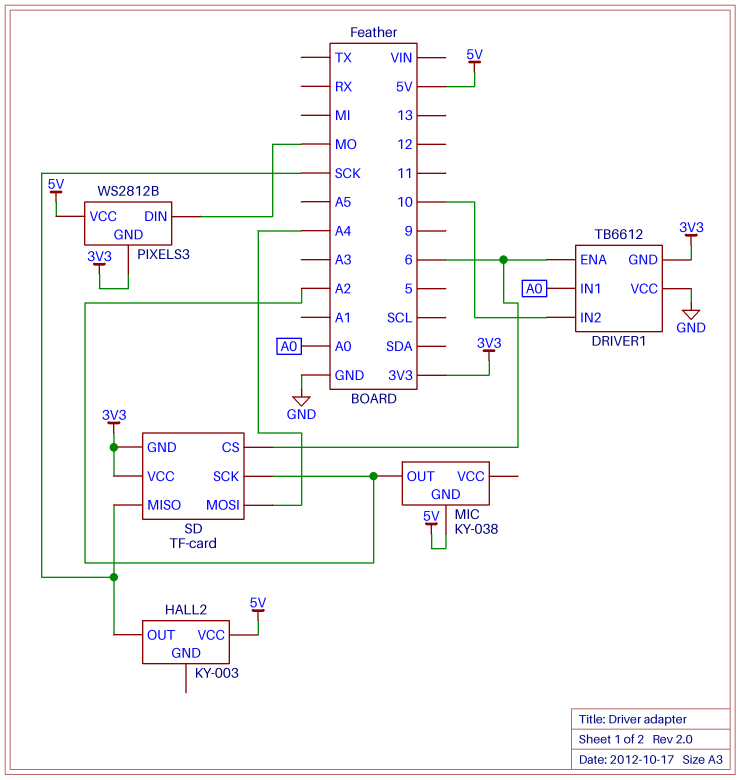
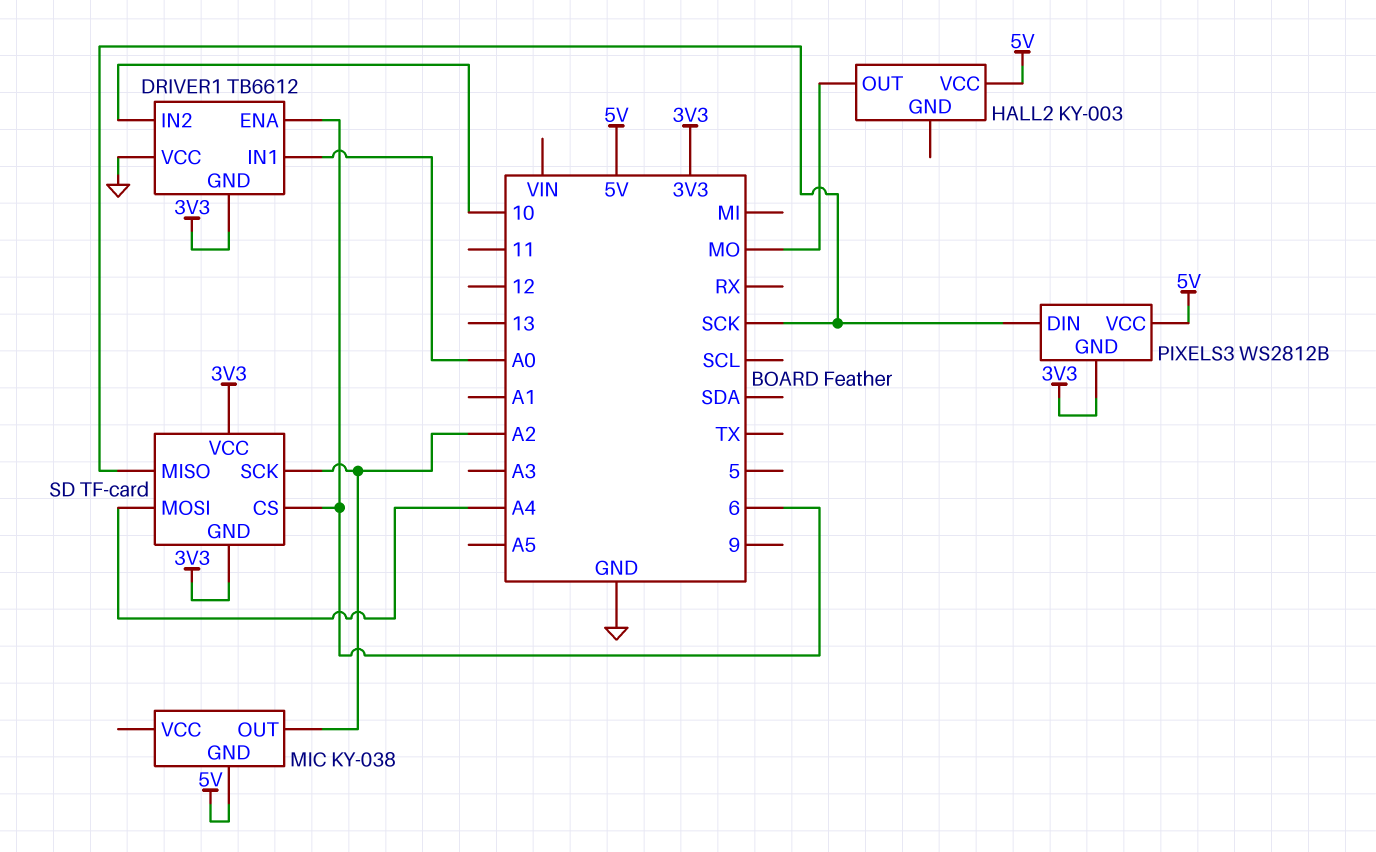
HALL2 pin OUT: SCK -> MO
PIXELS3 pin DIN: MO -> SCK

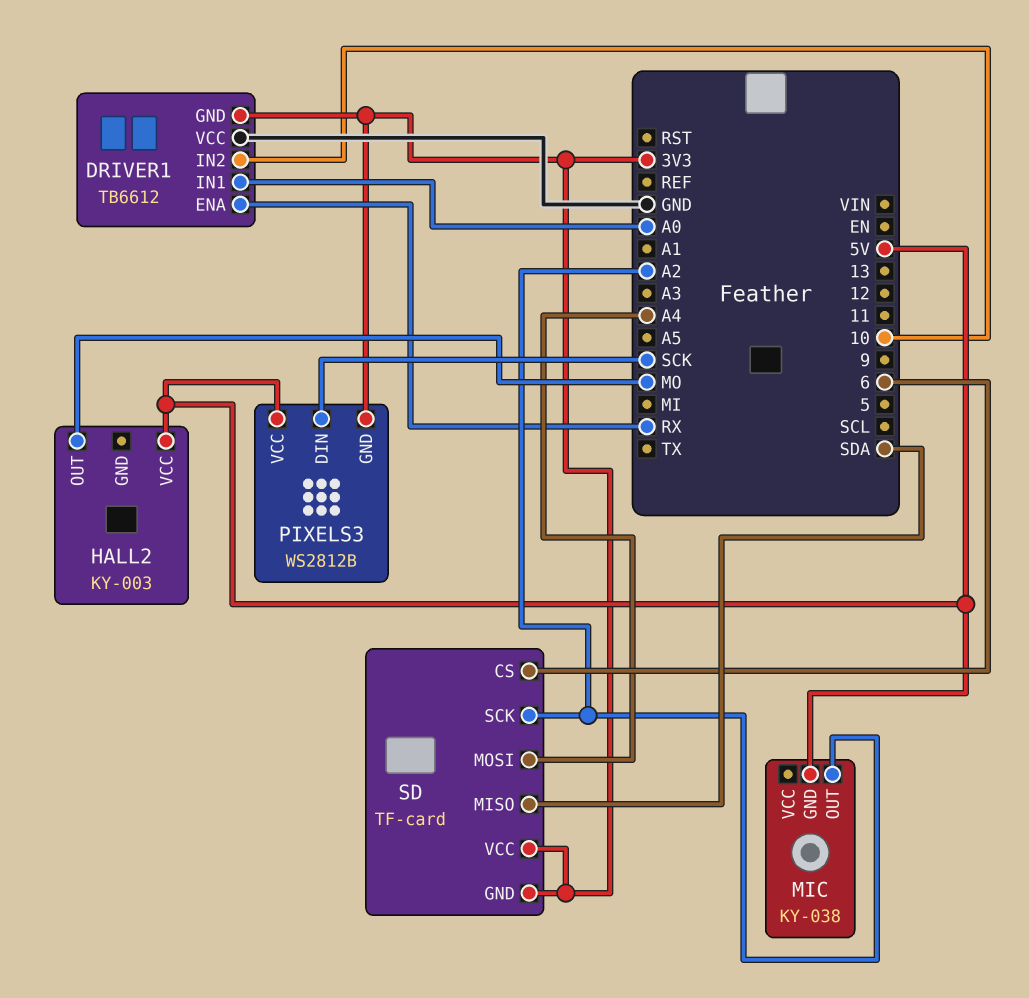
DRIVER1 pin ENA: 6 -> RX
SD pin MISO: SCK -> SDA

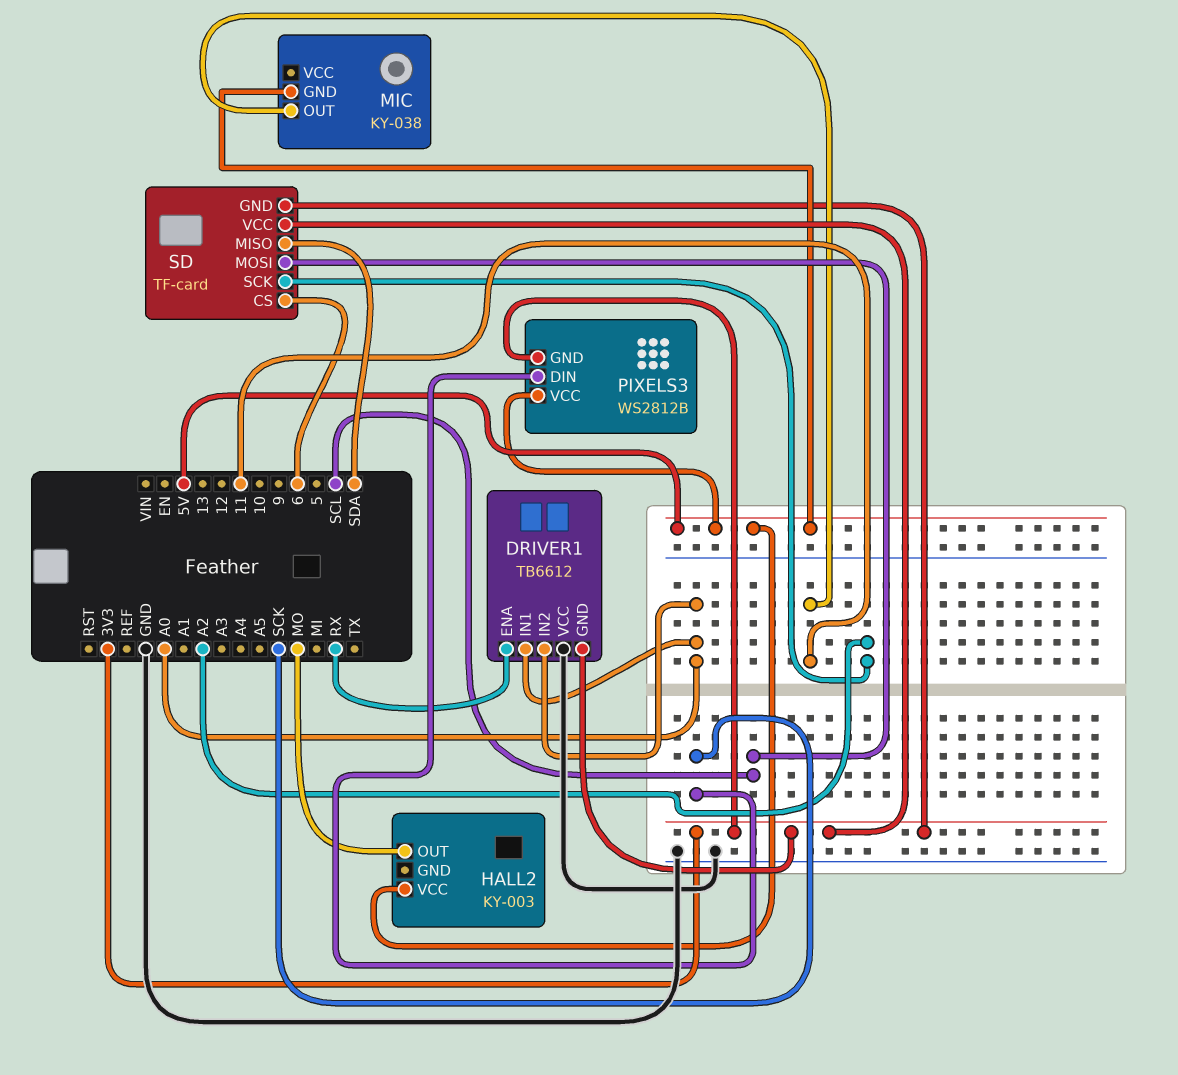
DRIVER1 pin IN2: 10 -> A0
MIC pin OUT: A2 -> 11
SD pin MOSI: A4 -> SCL

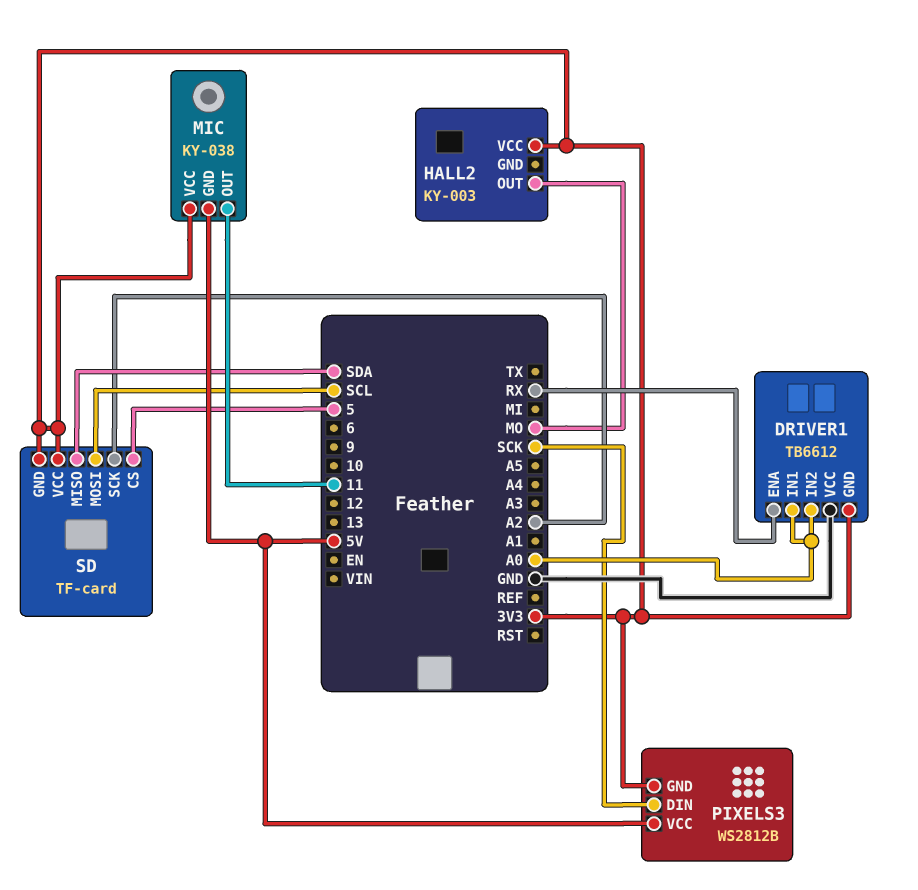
HALL2 pin VCC: 5V -> 3V3
MIC pin VCC: none -> 3V3
SD pin CS: 6 -> 5

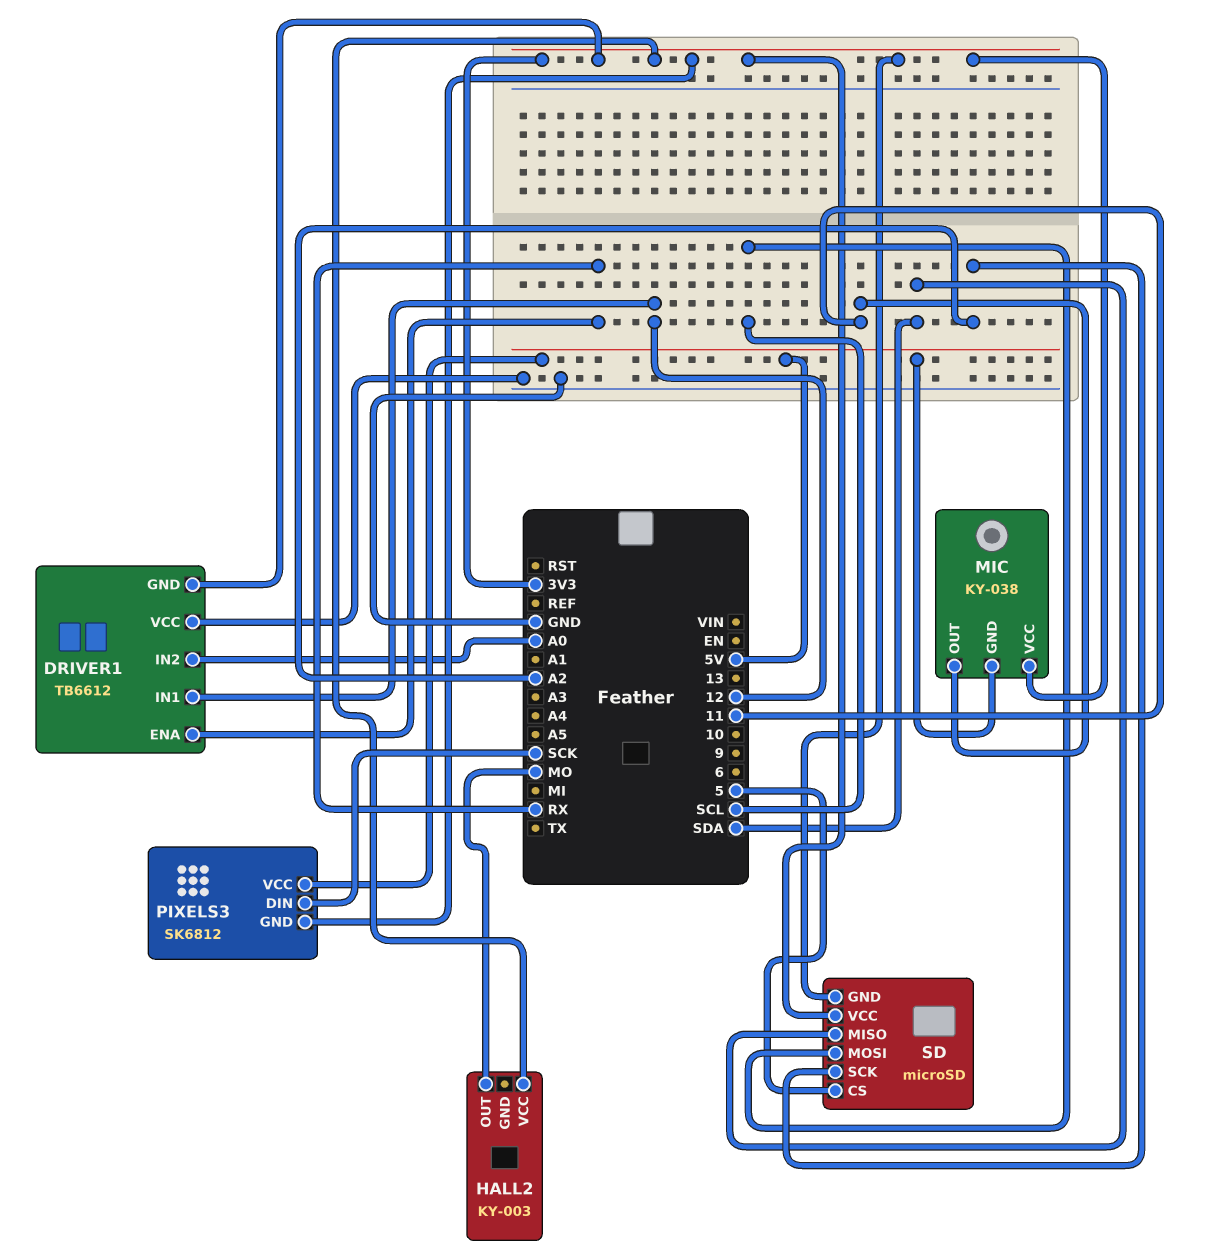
DRIVER1 pin IN1: A0 -> 12
PIXELS3: WS2812B -> SK6812
SD: TF-card -> microSD

